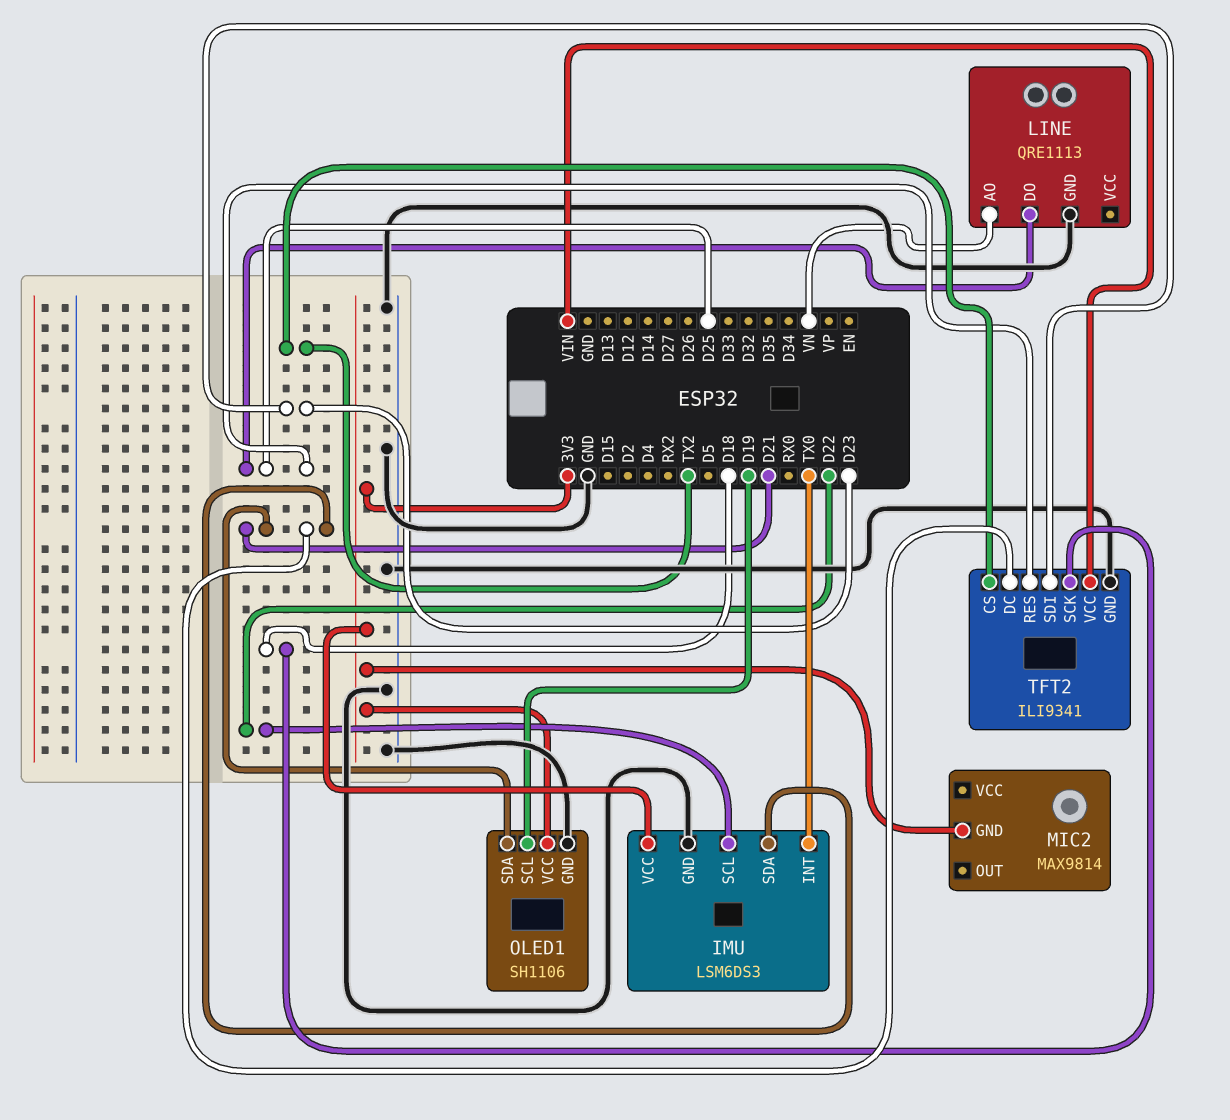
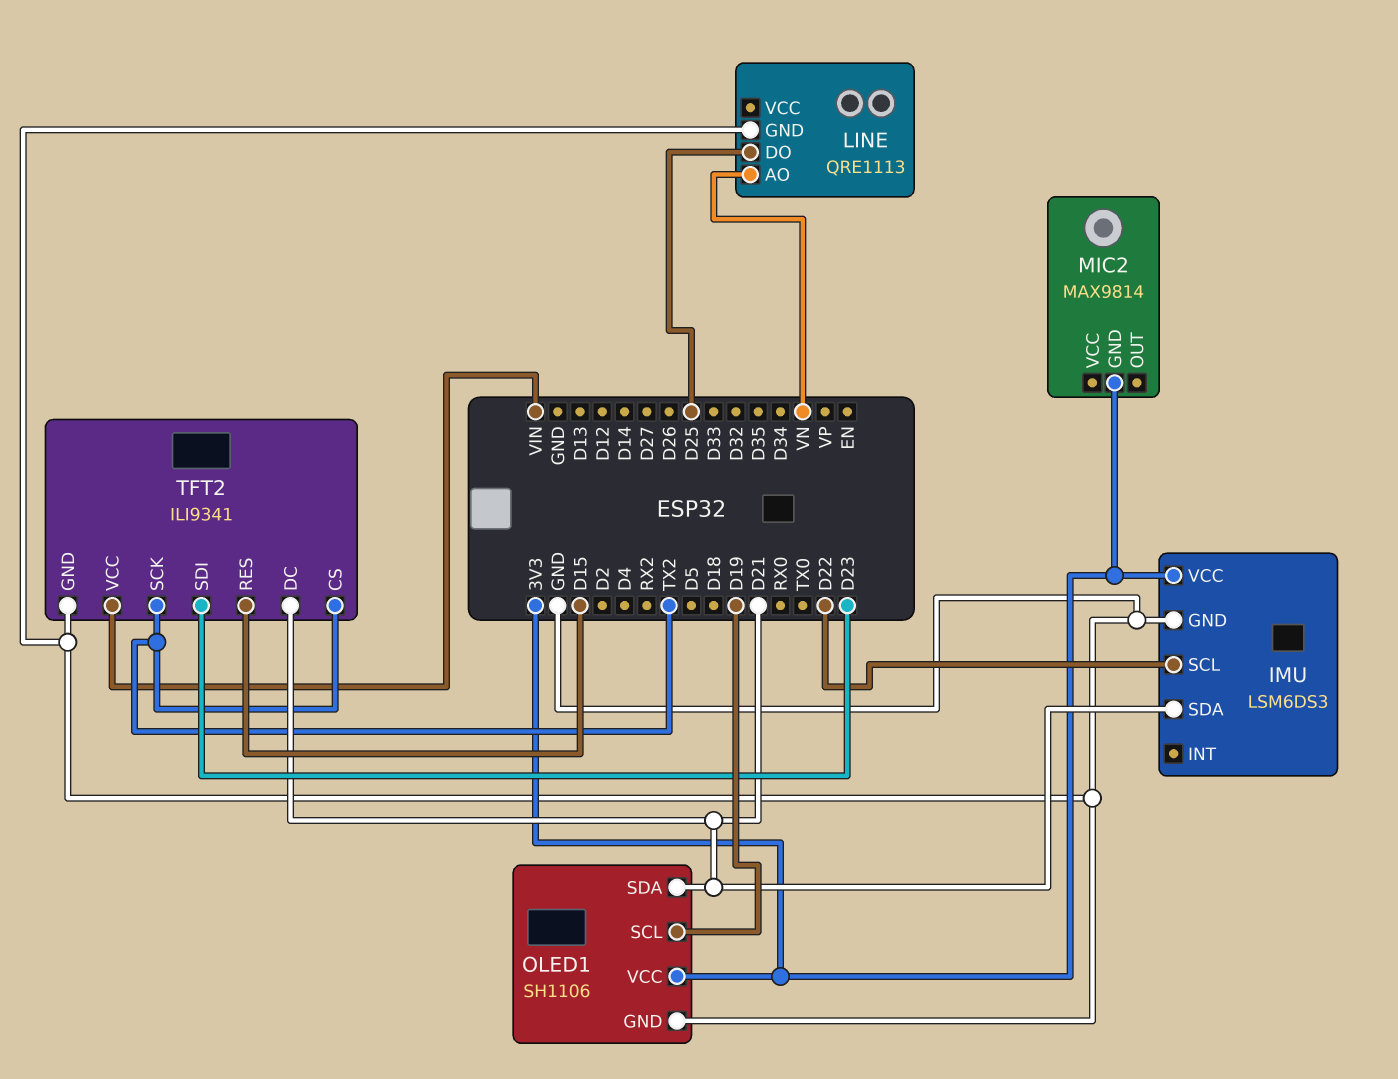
IMU pin INT: TX0 -> none
TFT2 pin RES: D25 -> D15
TFT2 pin SCK: D18 -> TX2

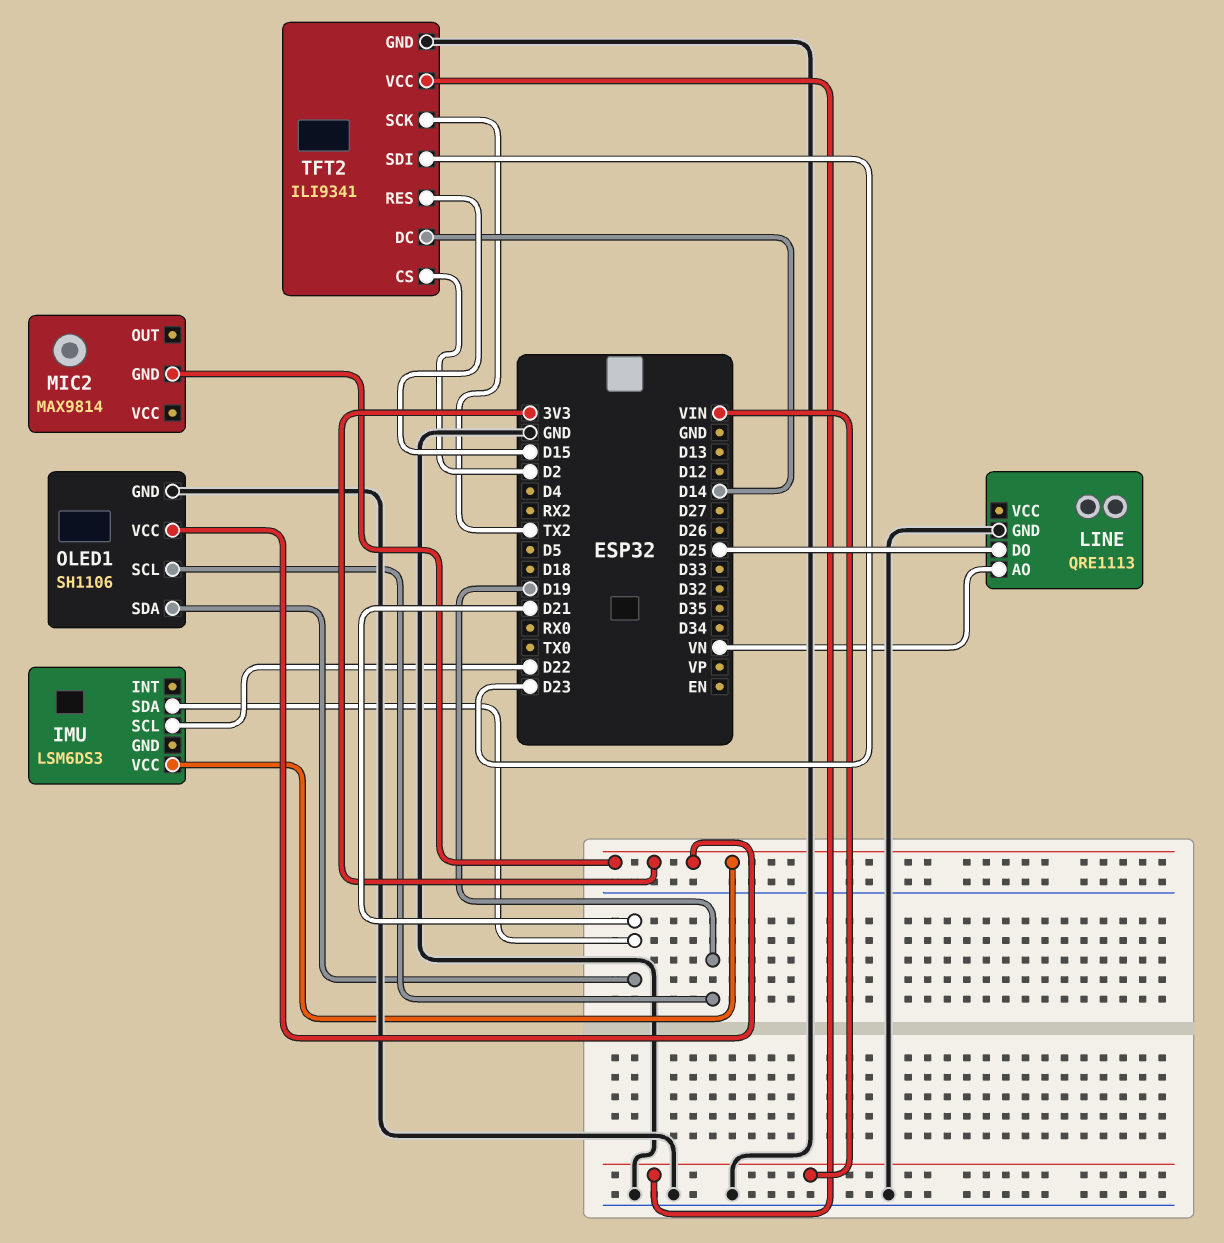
IMU pin GND: GND -> none
TFT2 pin CS: TX2 -> D2
TFT2 pin DC: D21 -> D14

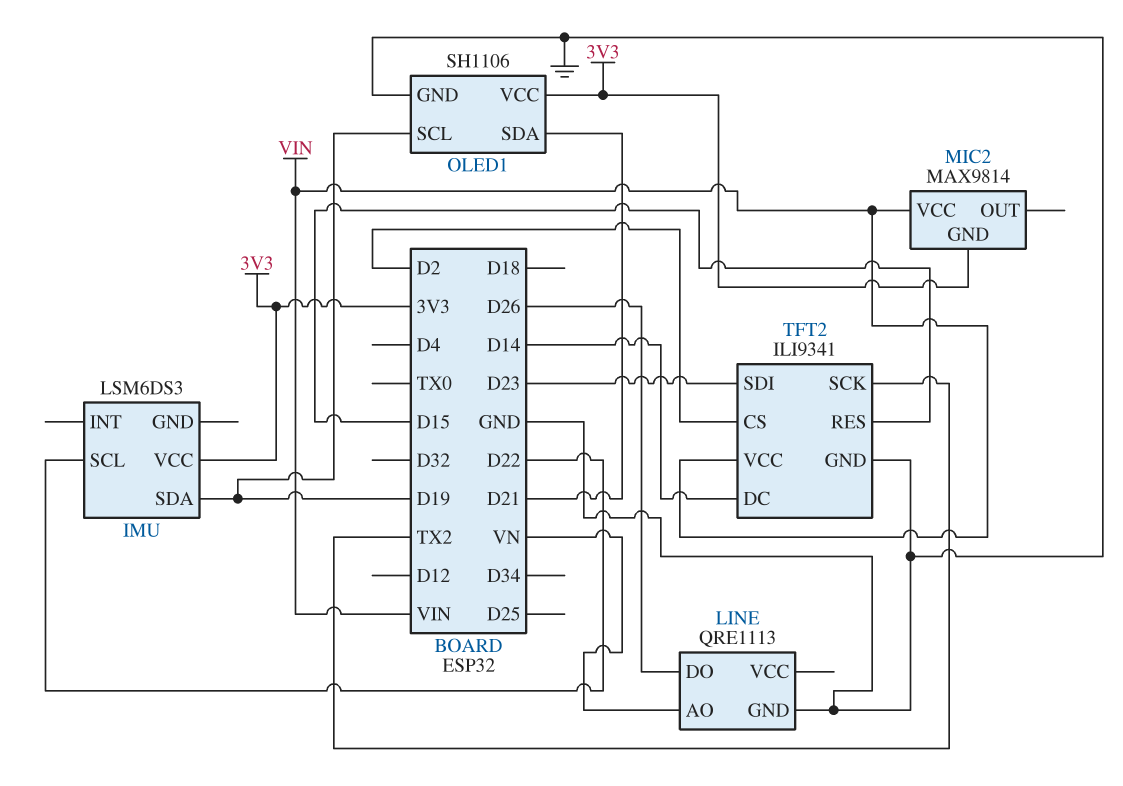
IMU pin SDA: D21 -> D19
LINE pin DO: D25 -> D26
MIC2 pin VCC: none -> VIN

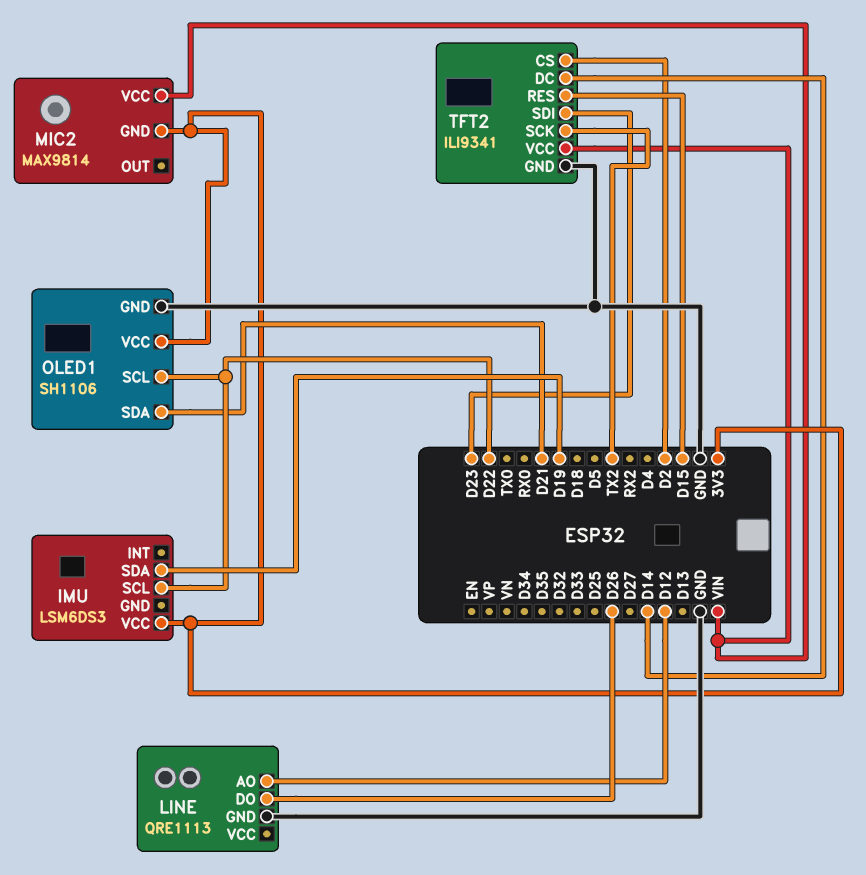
LINE pin AO: VN -> D12
OLED1 pin SCL: D19 -> D22

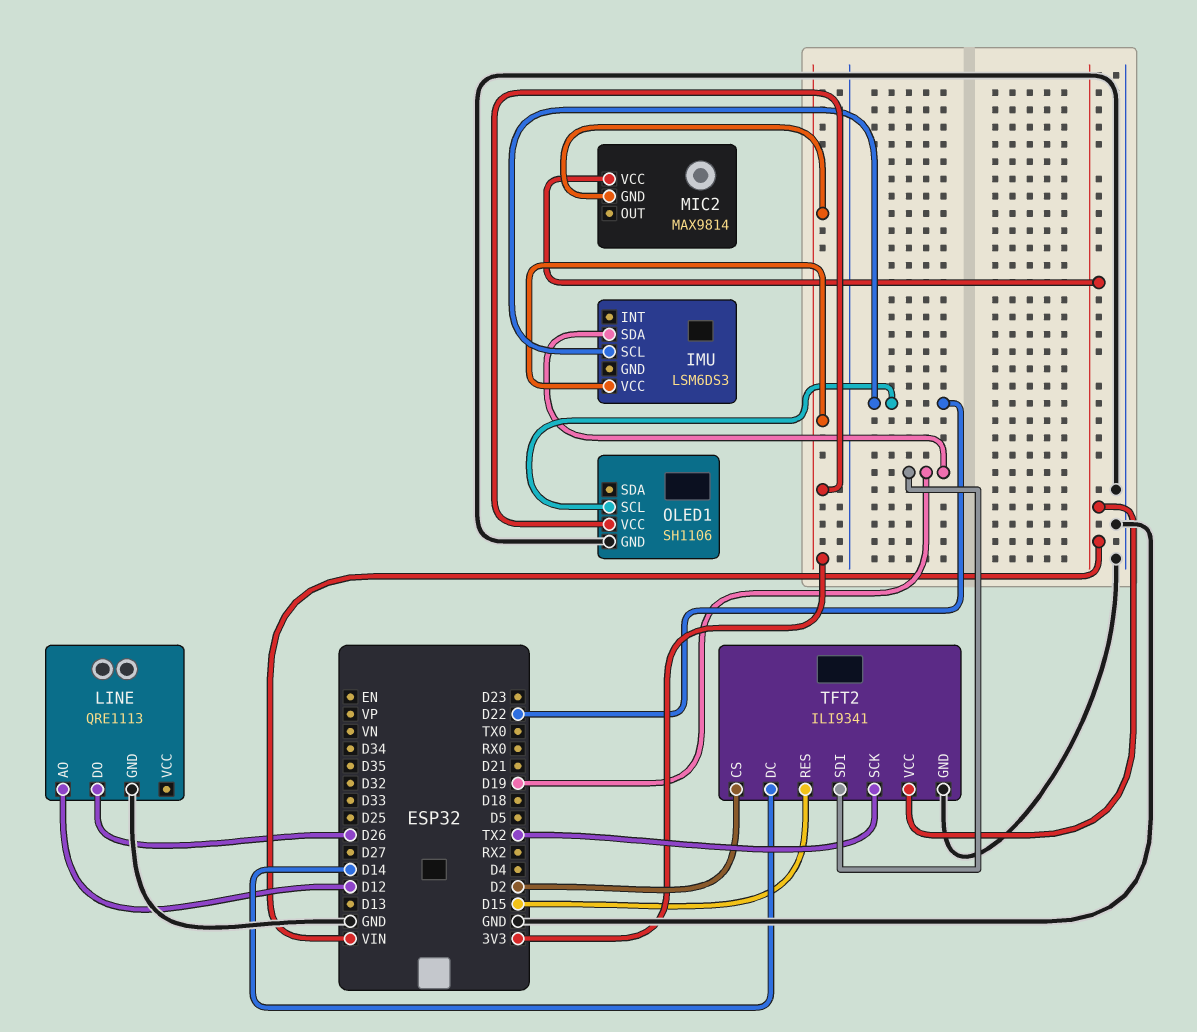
OLED1 pin SDA: D21 -> none
TFT2 pin SDI: D23 -> D19

